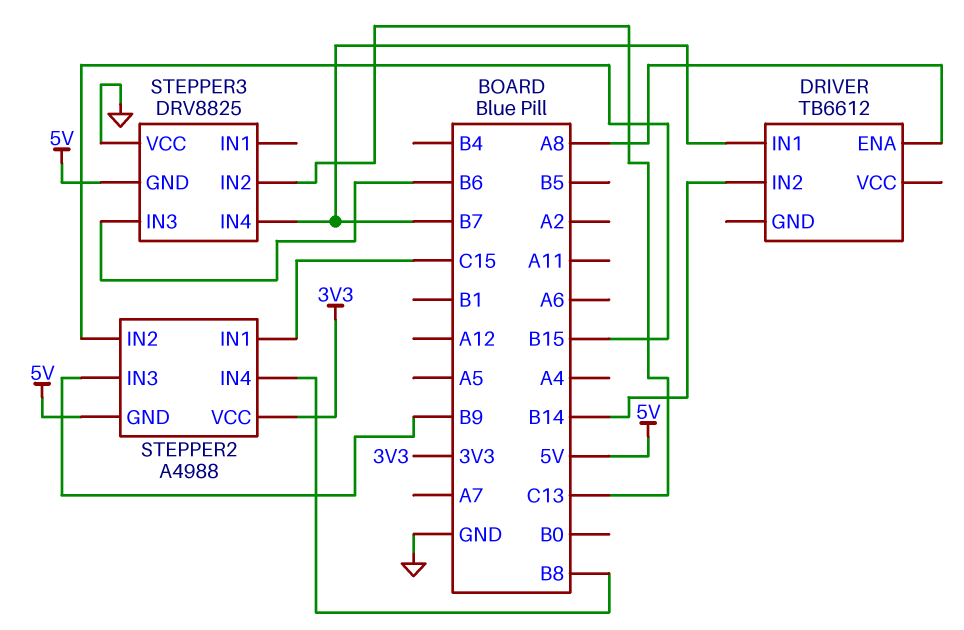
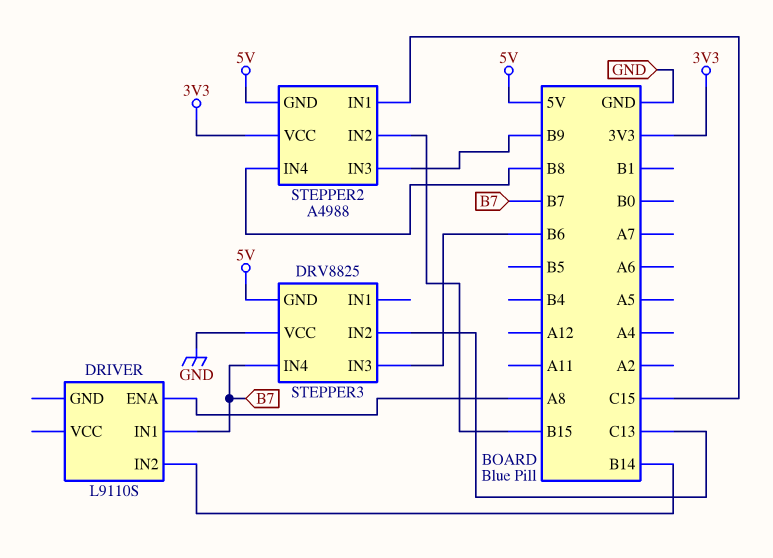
DRIVER: TB6612 -> L9110S

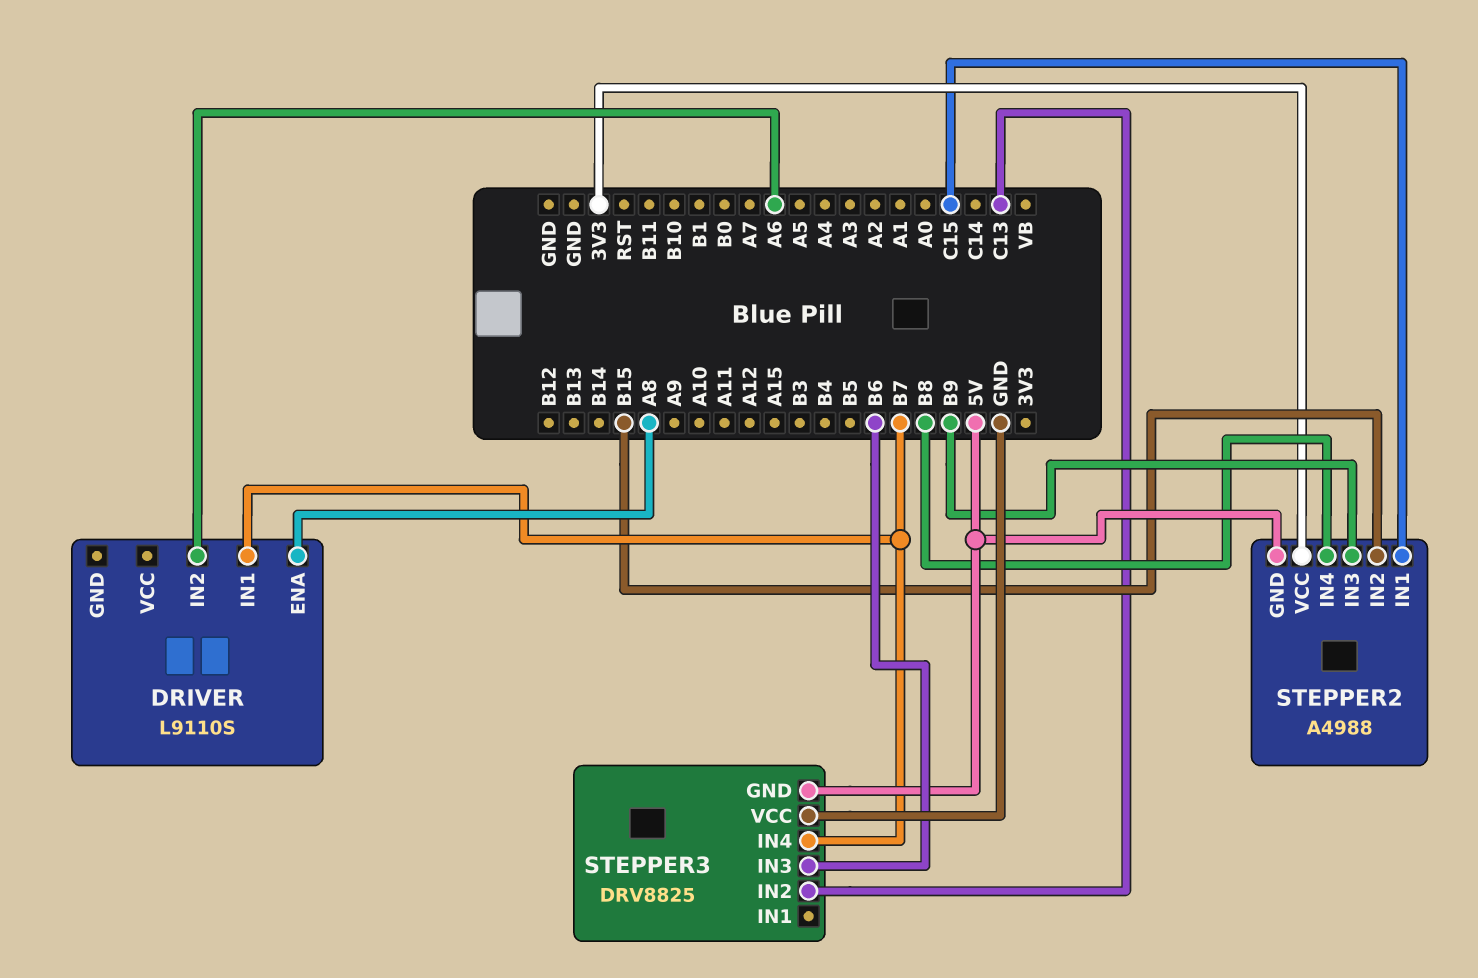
DRIVER pin IN2: B14 -> A6

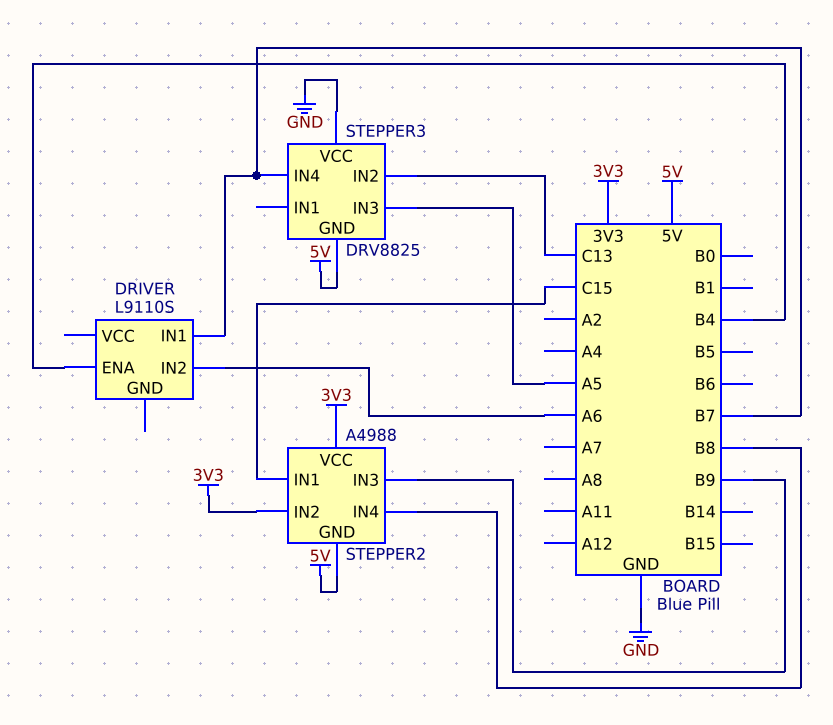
DRIVER pin ENA: A8 -> B4
STEPPER2 pin IN2: B15 -> 3V3
STEPPER3 pin IN3: B6 -> A5

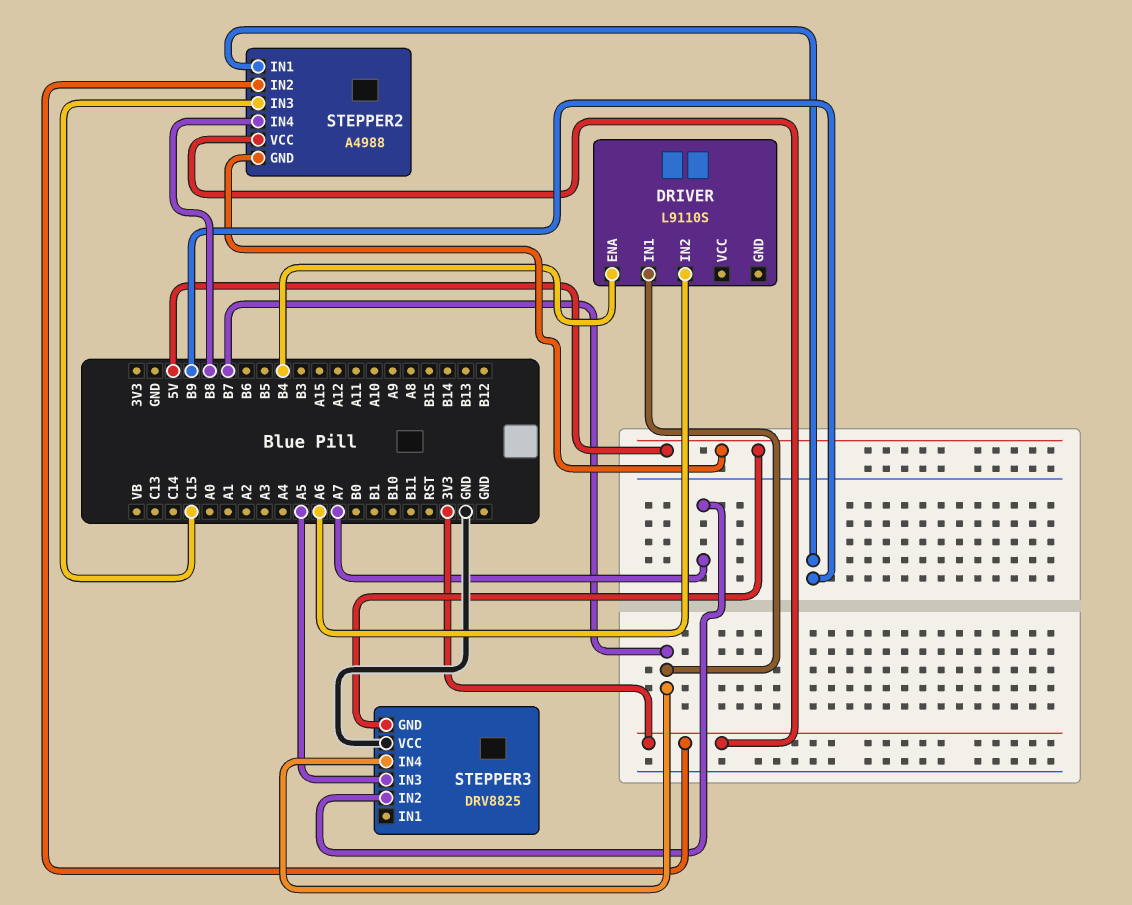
STEPPER2 pin IN1: C15 -> B9
STEPPER2 pin IN3: B9 -> C15
STEPPER3 pin IN2: C13 -> A7

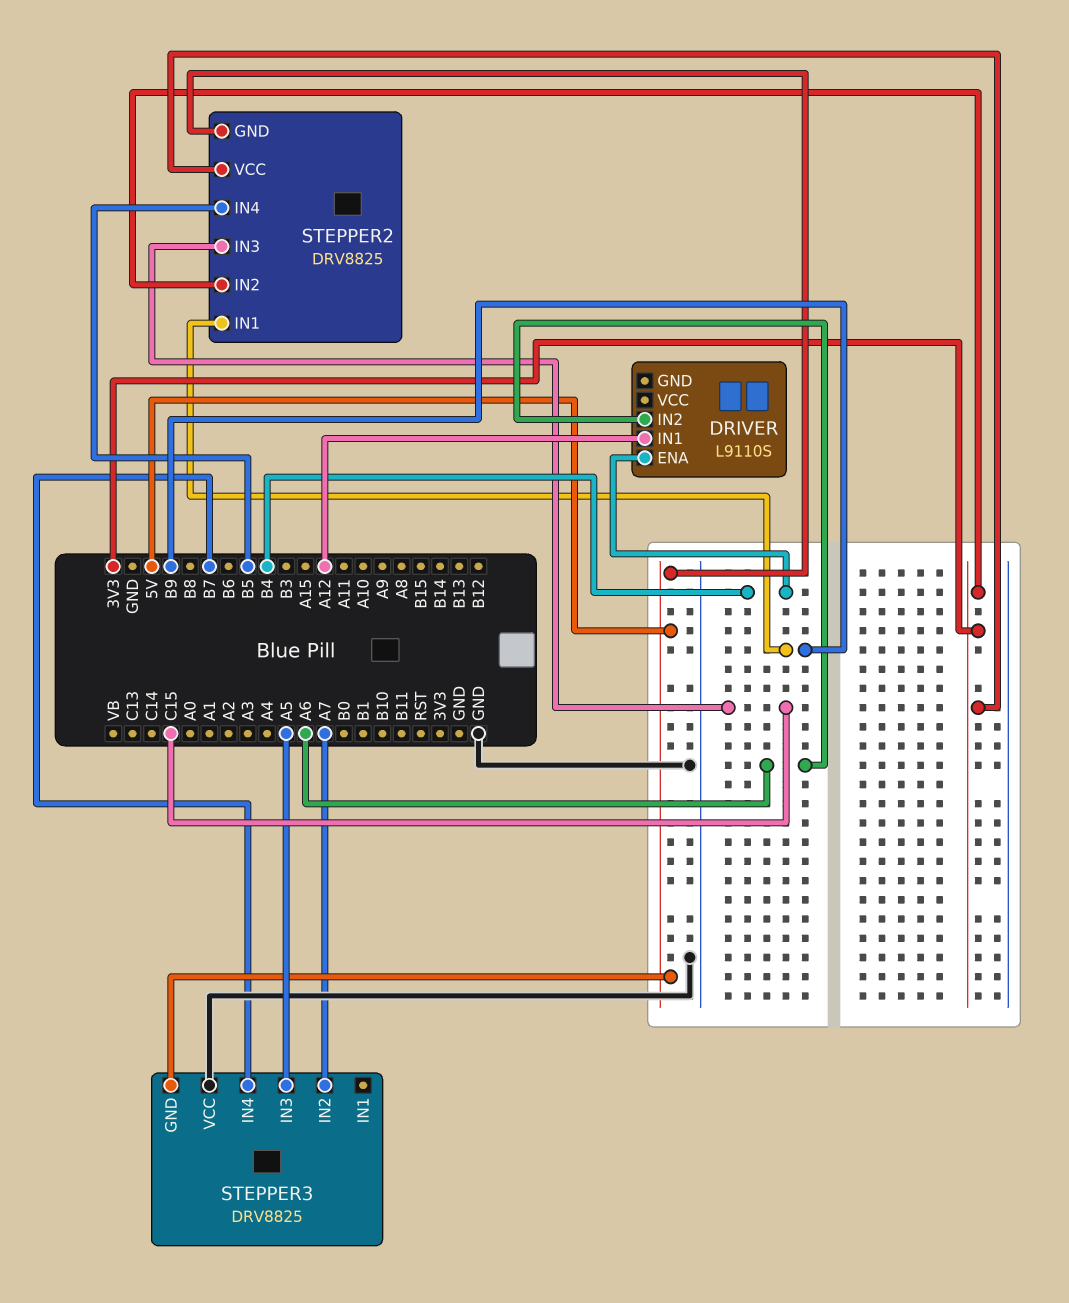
DRIVER pin IN1: B7 -> A12
STEPPER2: A4988 -> DRV8825
STEPPER2 pin IN4: B8 -> B5

